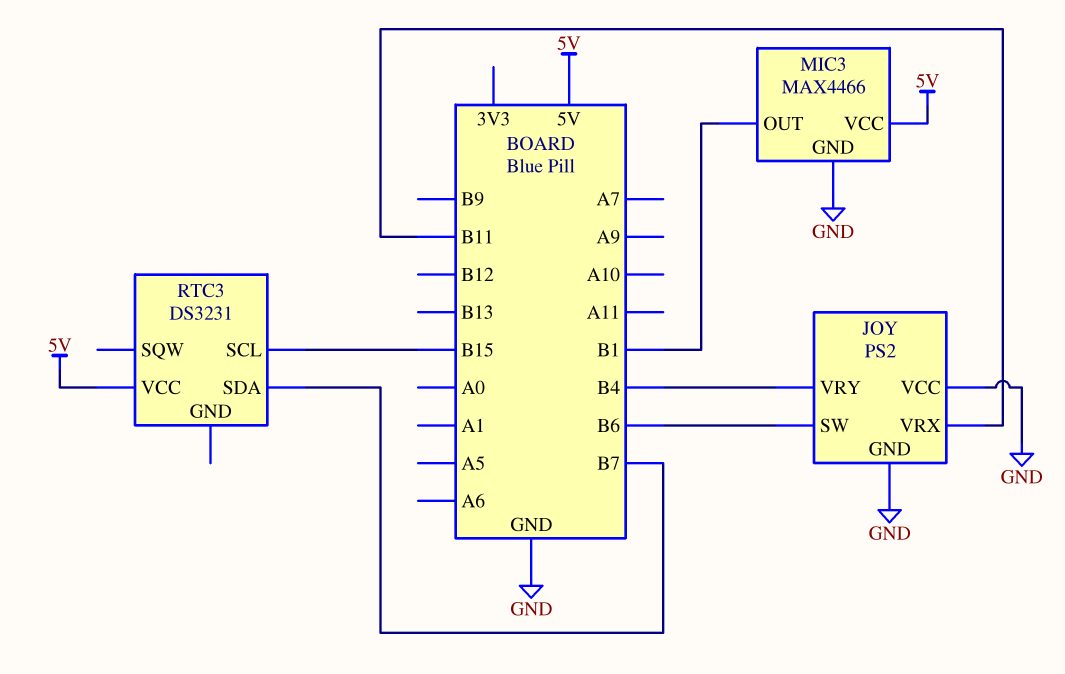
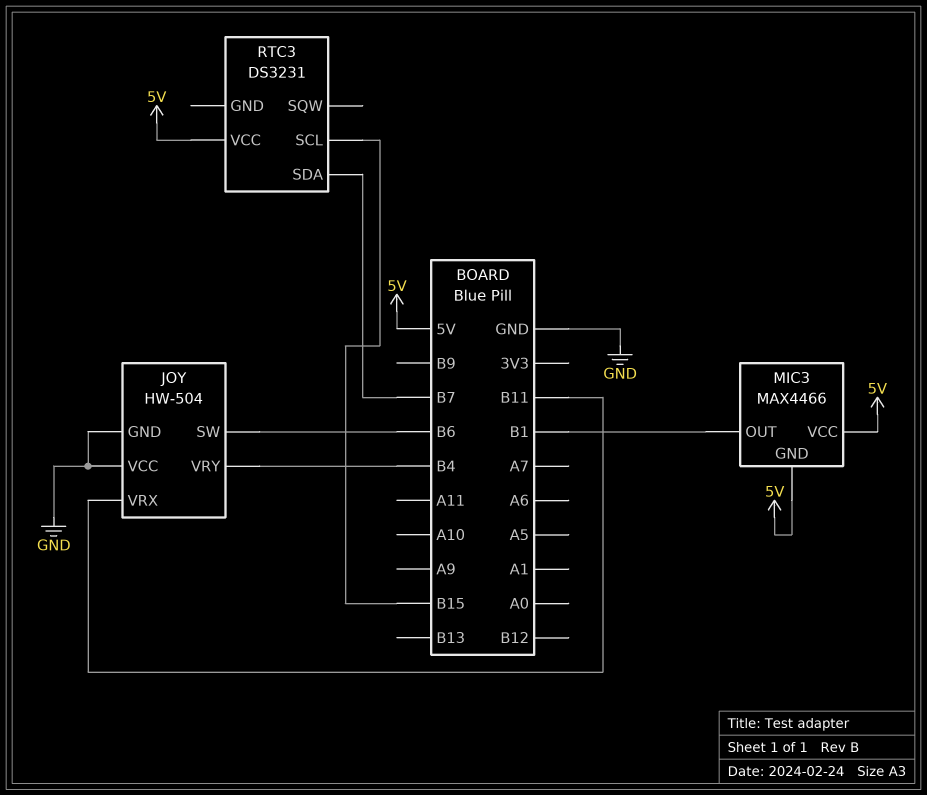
JOY: PS2 -> HW-504
MIC3 pin GND: GND -> 5V

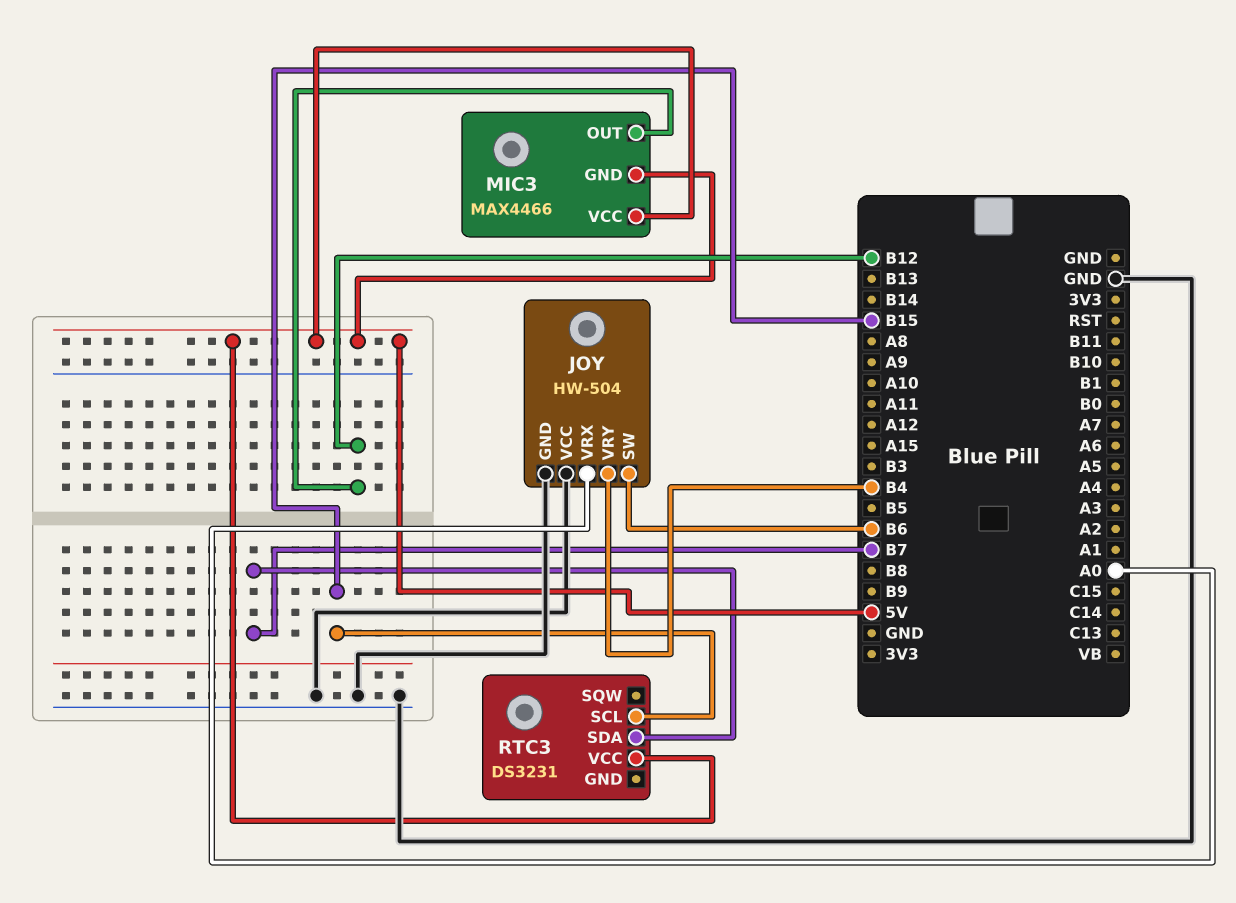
JOY pin VRX: B11 -> A0
MIC3 pin OUT: B1 -> B12

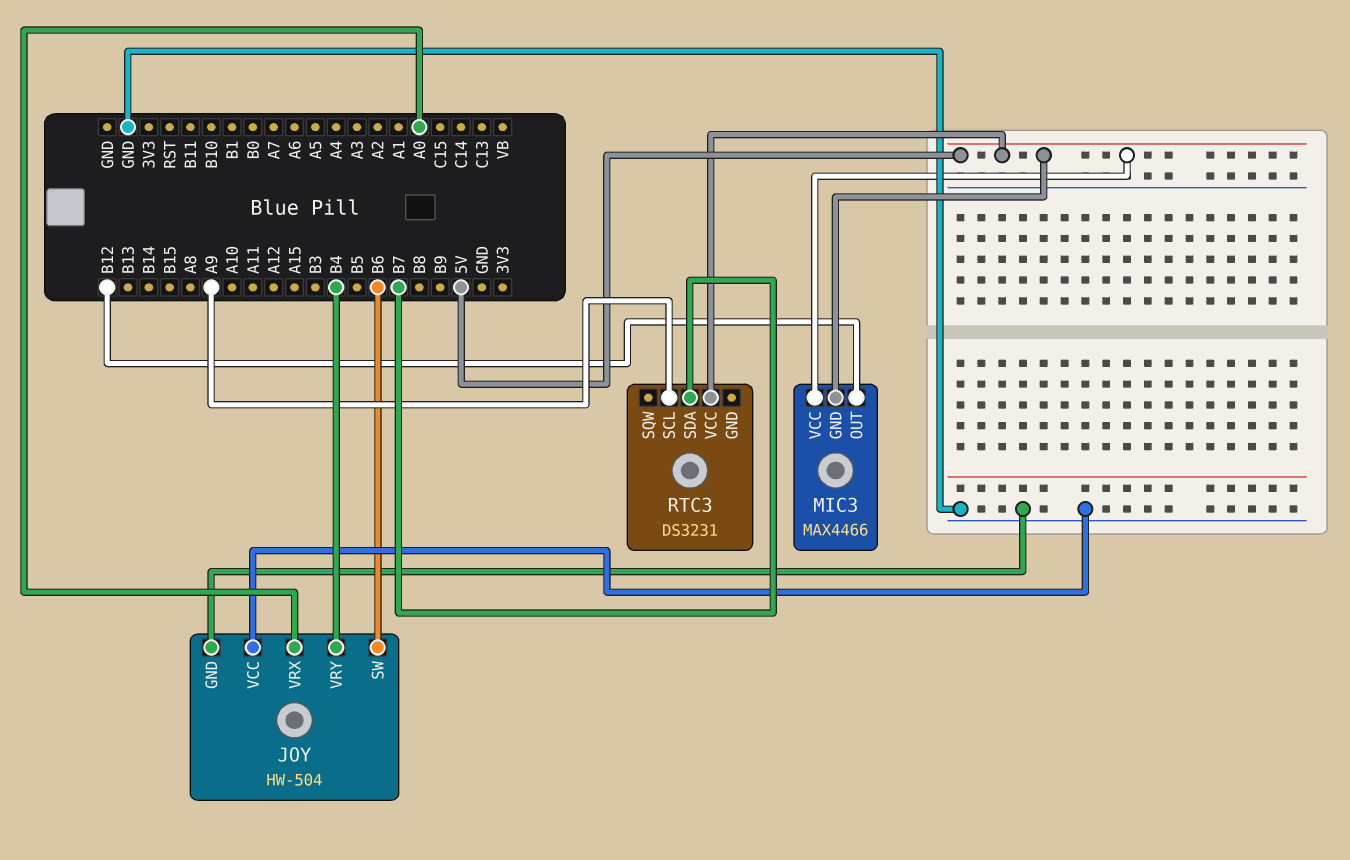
RTC3 pin SCL: B15 -> A9

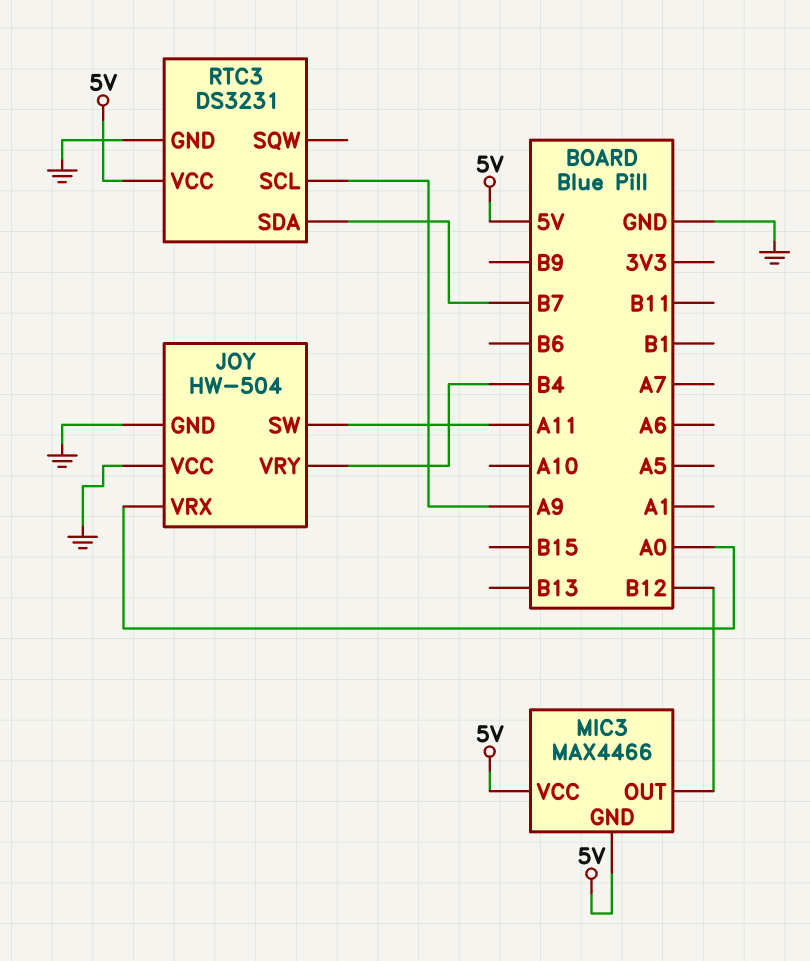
JOY pin SW: B6 -> A11
RTC3 pin GND: none -> GND

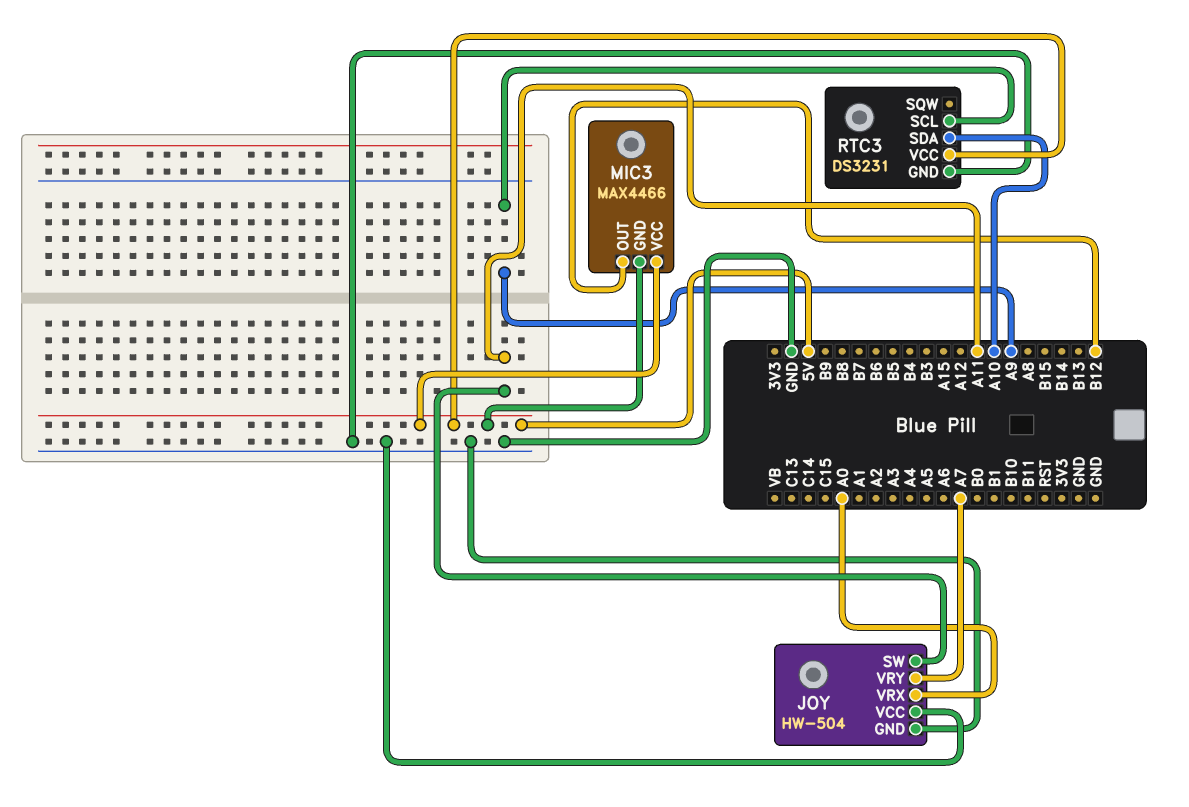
JOY pin VRY: B4 -> A7
RTC3 pin SDA: B7 -> A10

